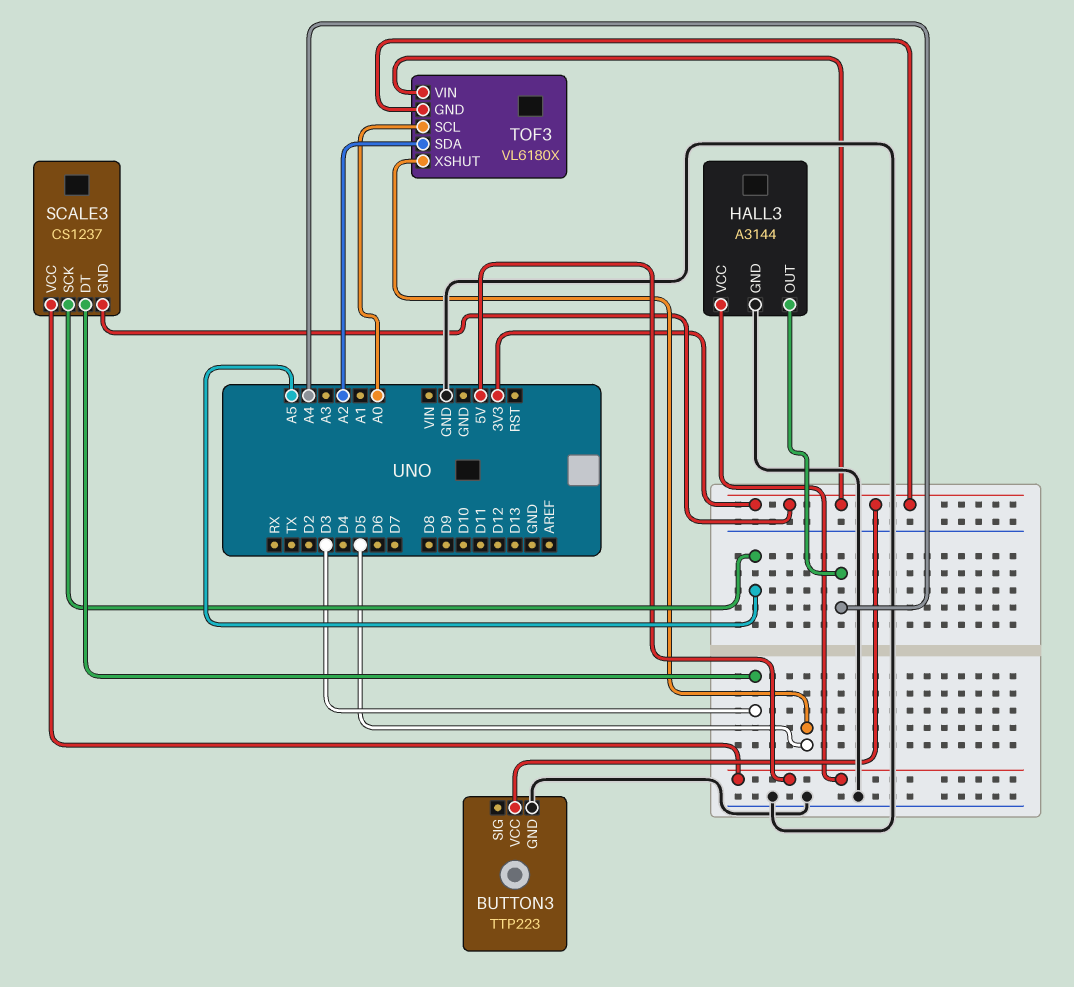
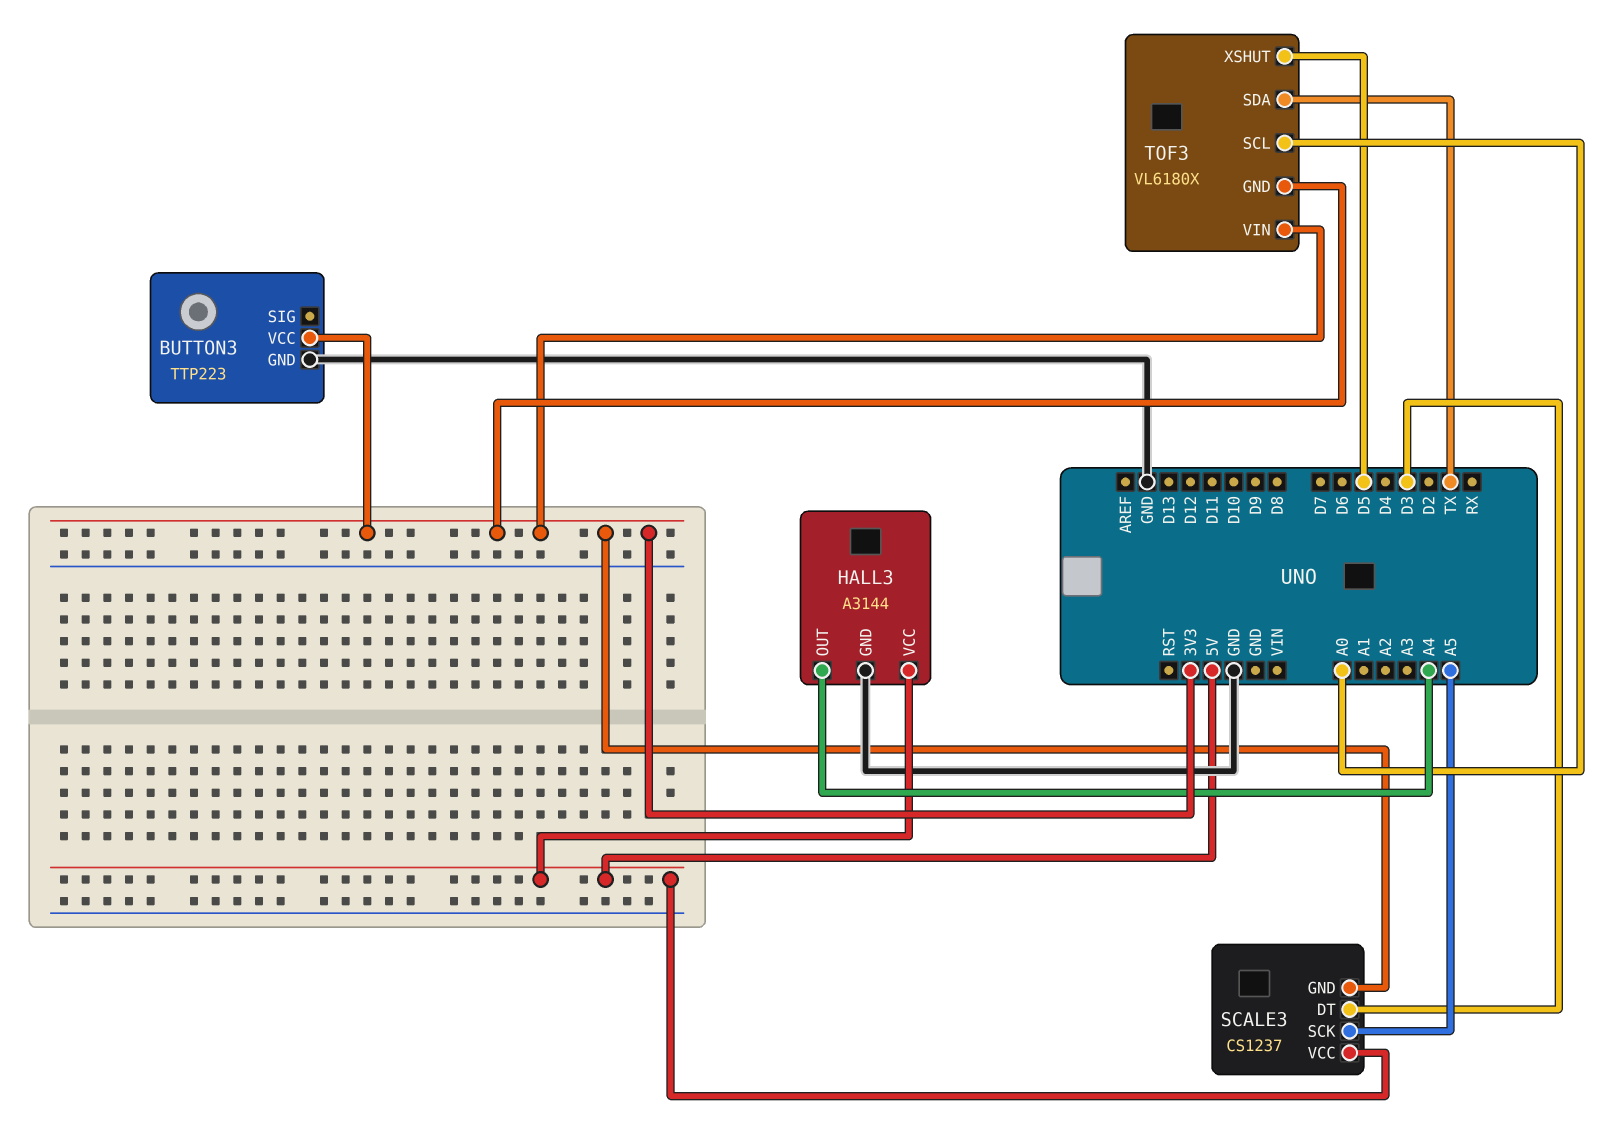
TOF3 pin SDA: A2 -> TX

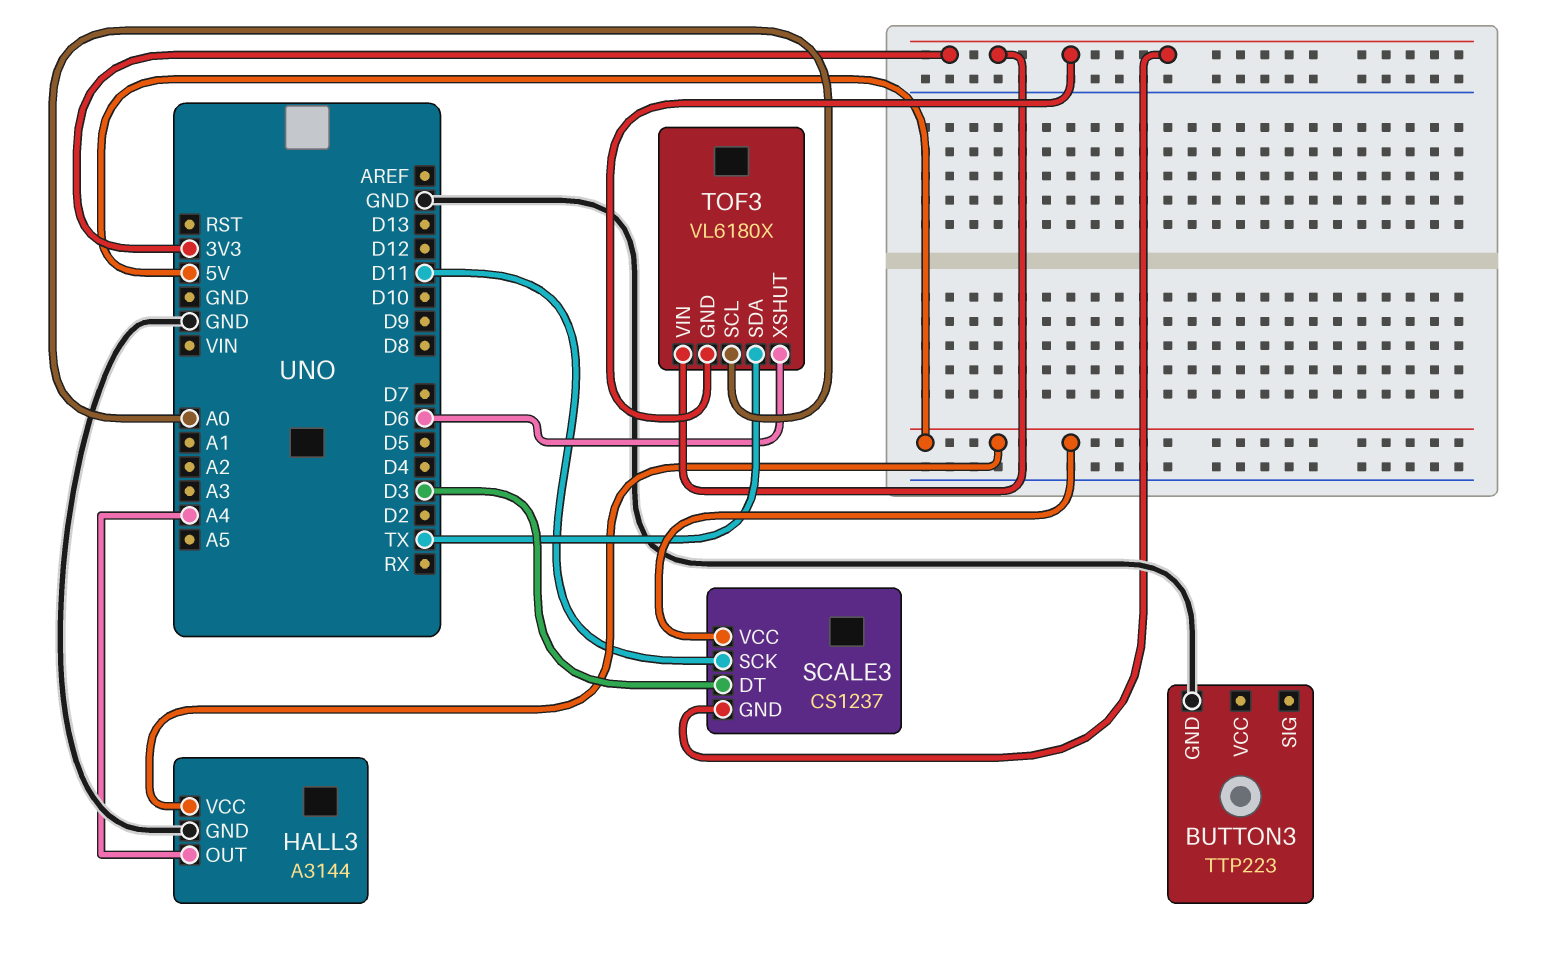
BUTTON3 pin VCC: 3V3 -> none
SCALE3 pin SCK: A5 -> D11
TOF3 pin XSHUT: D5 -> D6

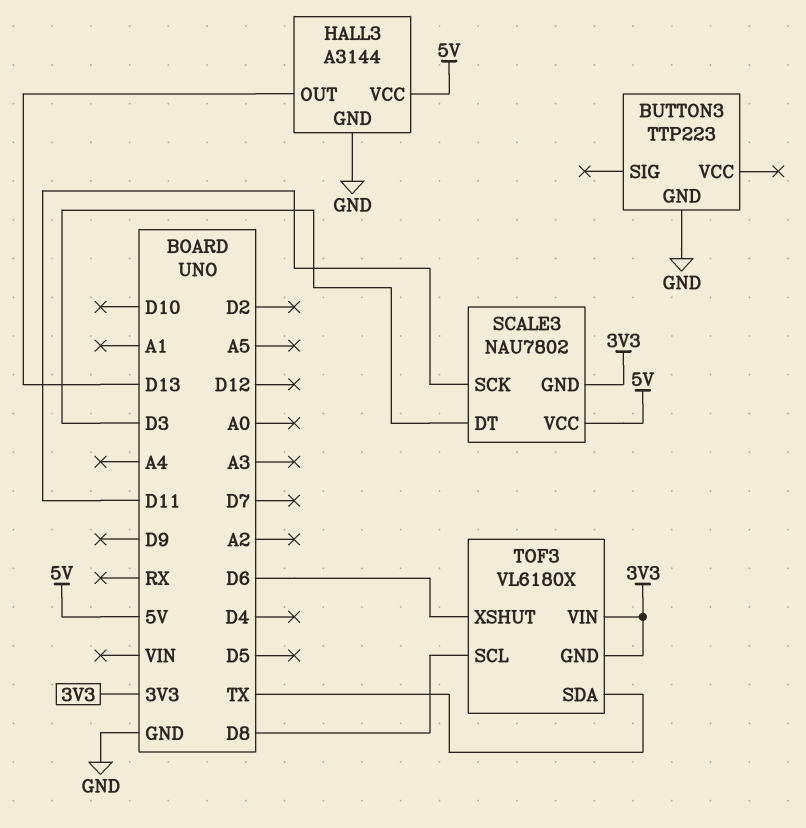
HALL3 pin OUT: A4 -> D13
SCALE3: CS1237 -> NAU7802
TOF3 pin SCL: A0 -> D8

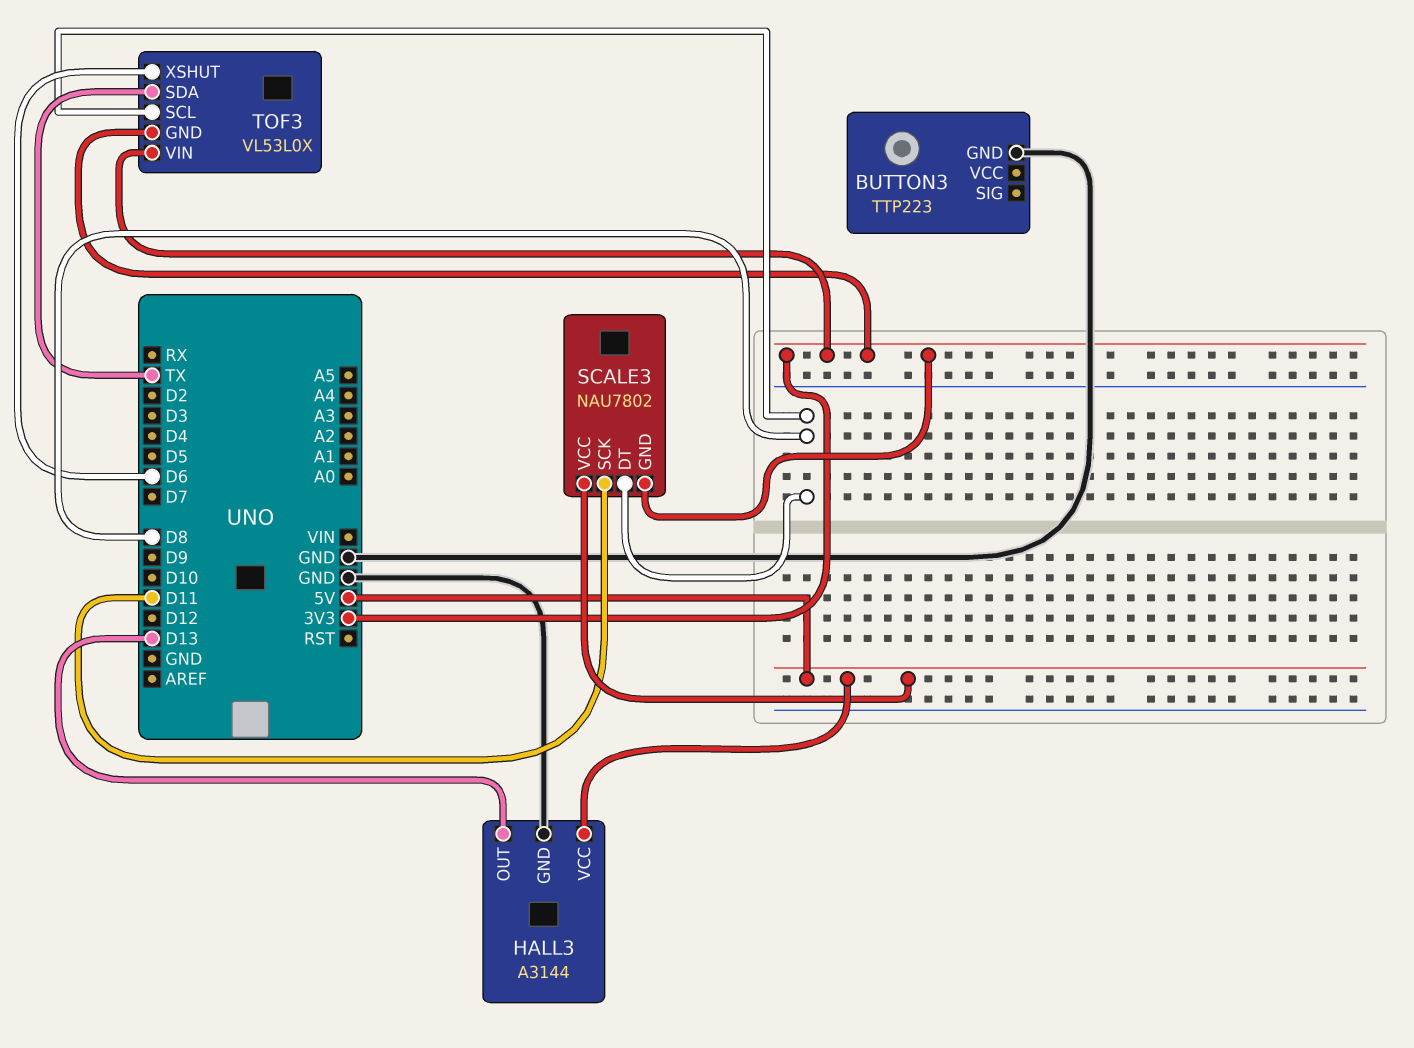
SCALE3 pin DT: D3 -> D8
TOF3: VL6180X -> VL53L0X

